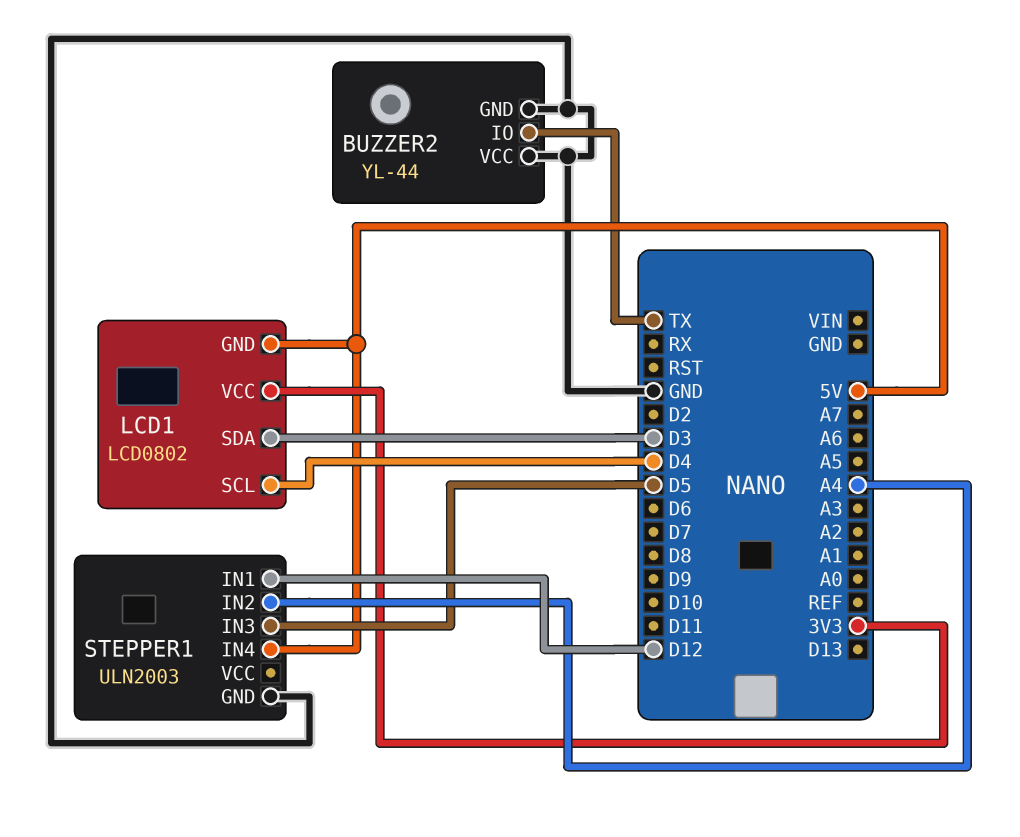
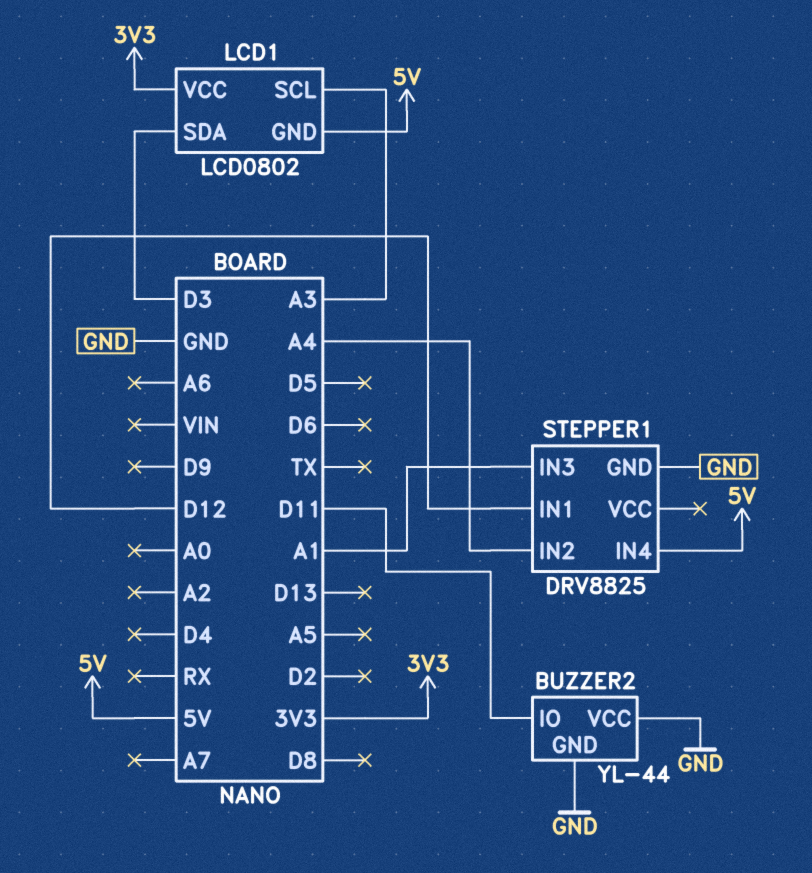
BUZZER2 pin IO: TX -> D11
LCD1 pin SCL: D4 -> A3
STEPPER1: ULN2003 -> DRV8825
STEPPER1 pin IN3: D5 -> A1

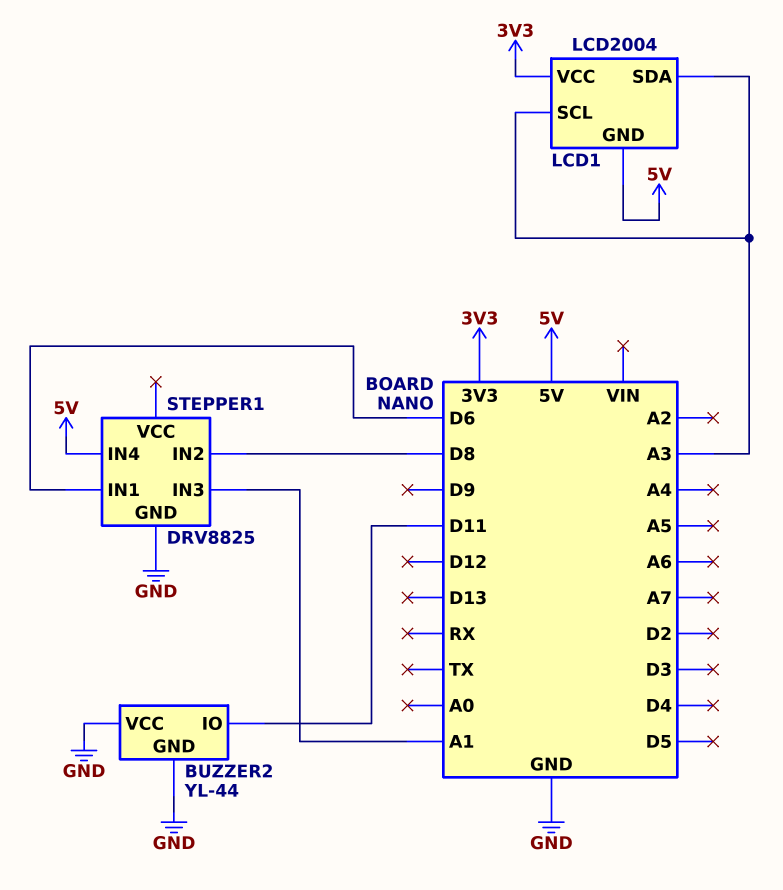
LCD1: LCD0802 -> LCD2004
LCD1 pin SDA: D3 -> A3
STEPPER1 pin IN1: D12 -> D6
STEPPER1 pin IN2: A4 -> D8

